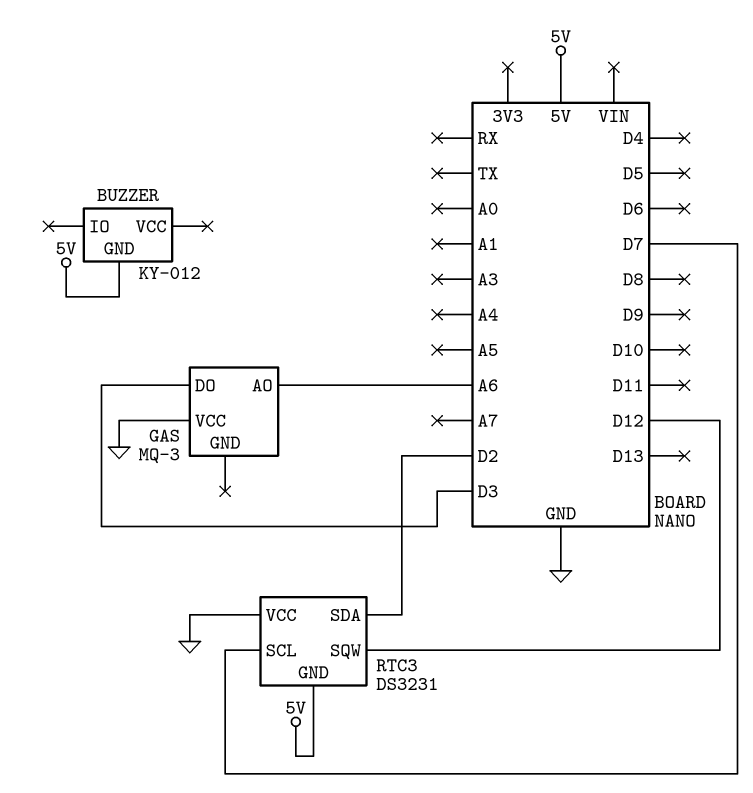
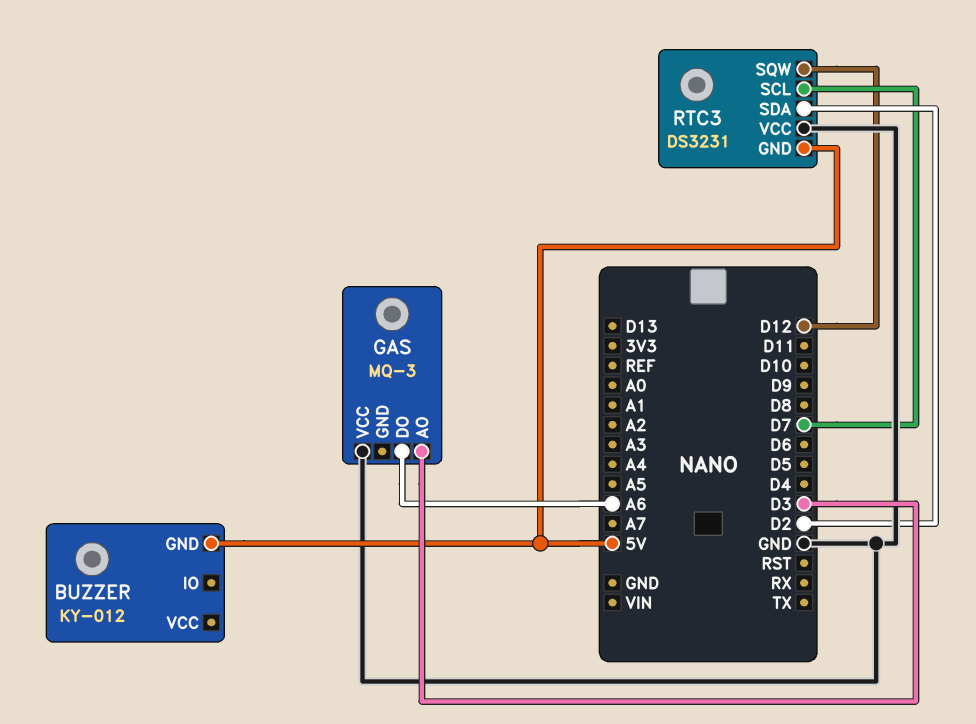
GAS pin AO: A6 -> D3
GAS pin DO: D3 -> A6

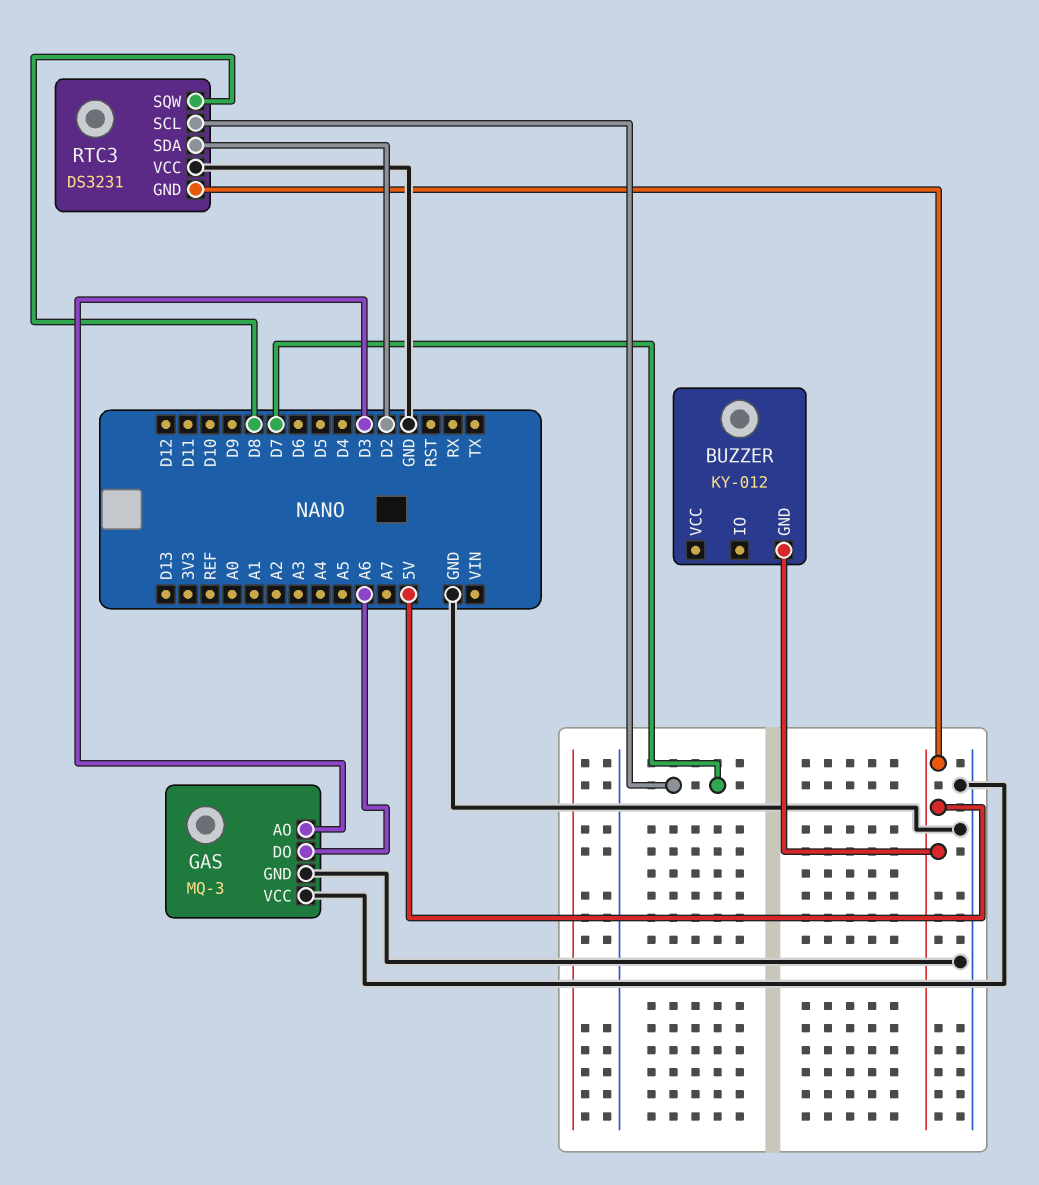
GAS pin GND: none -> GND
RTC3 pin SQW: D12 -> D8

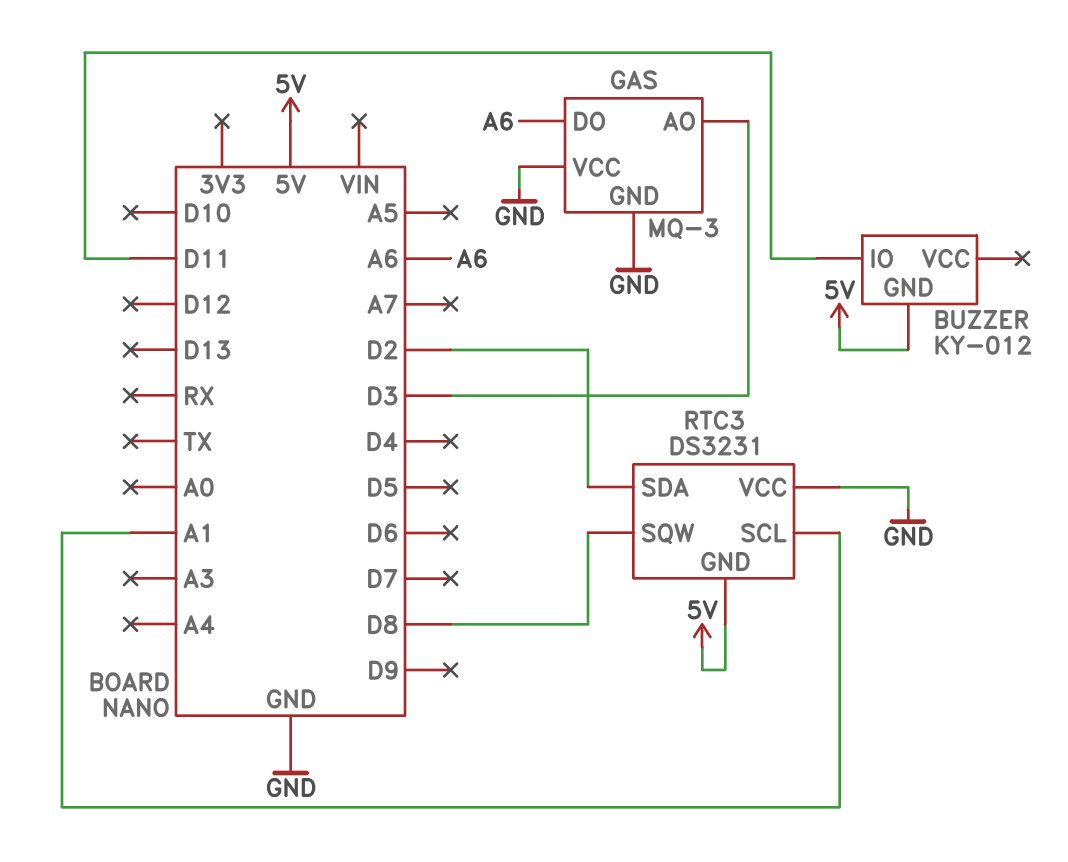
BUZZER pin IO: none -> D11
RTC3 pin SCL: D7 -> A1

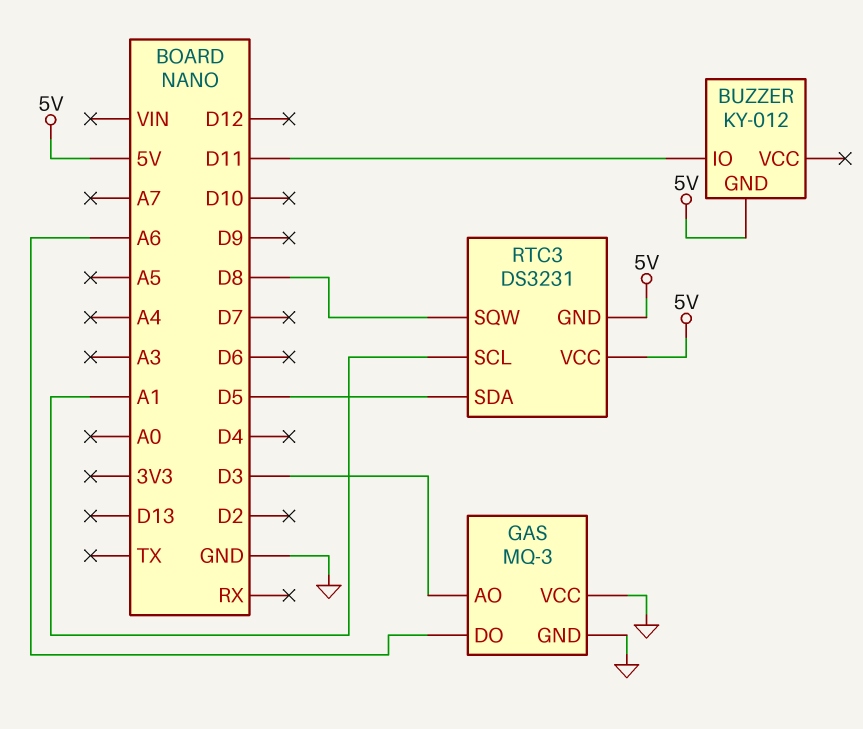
RTC3 pin SDA: D2 -> D5
RTC3 pin VCC: GND -> 5V

